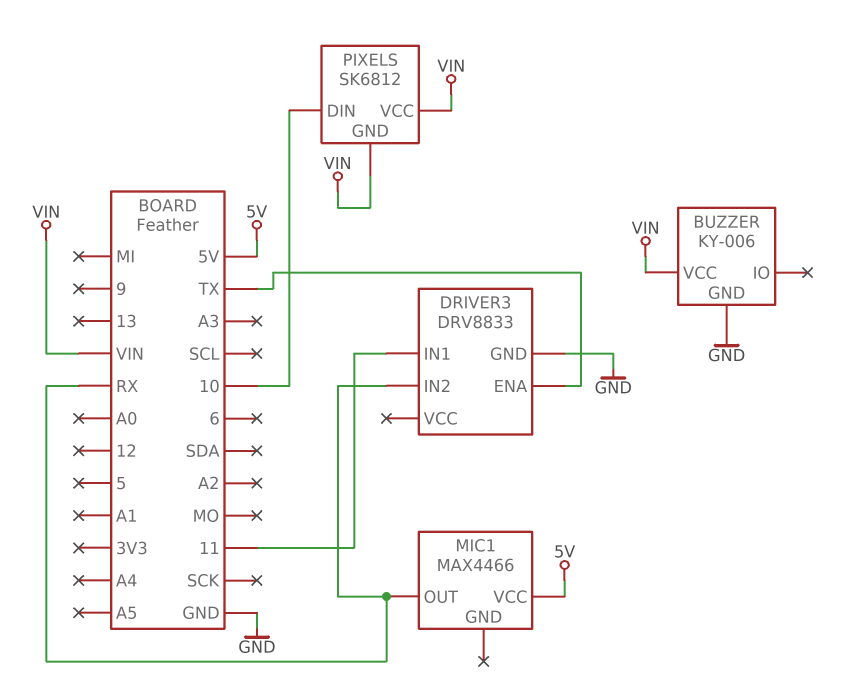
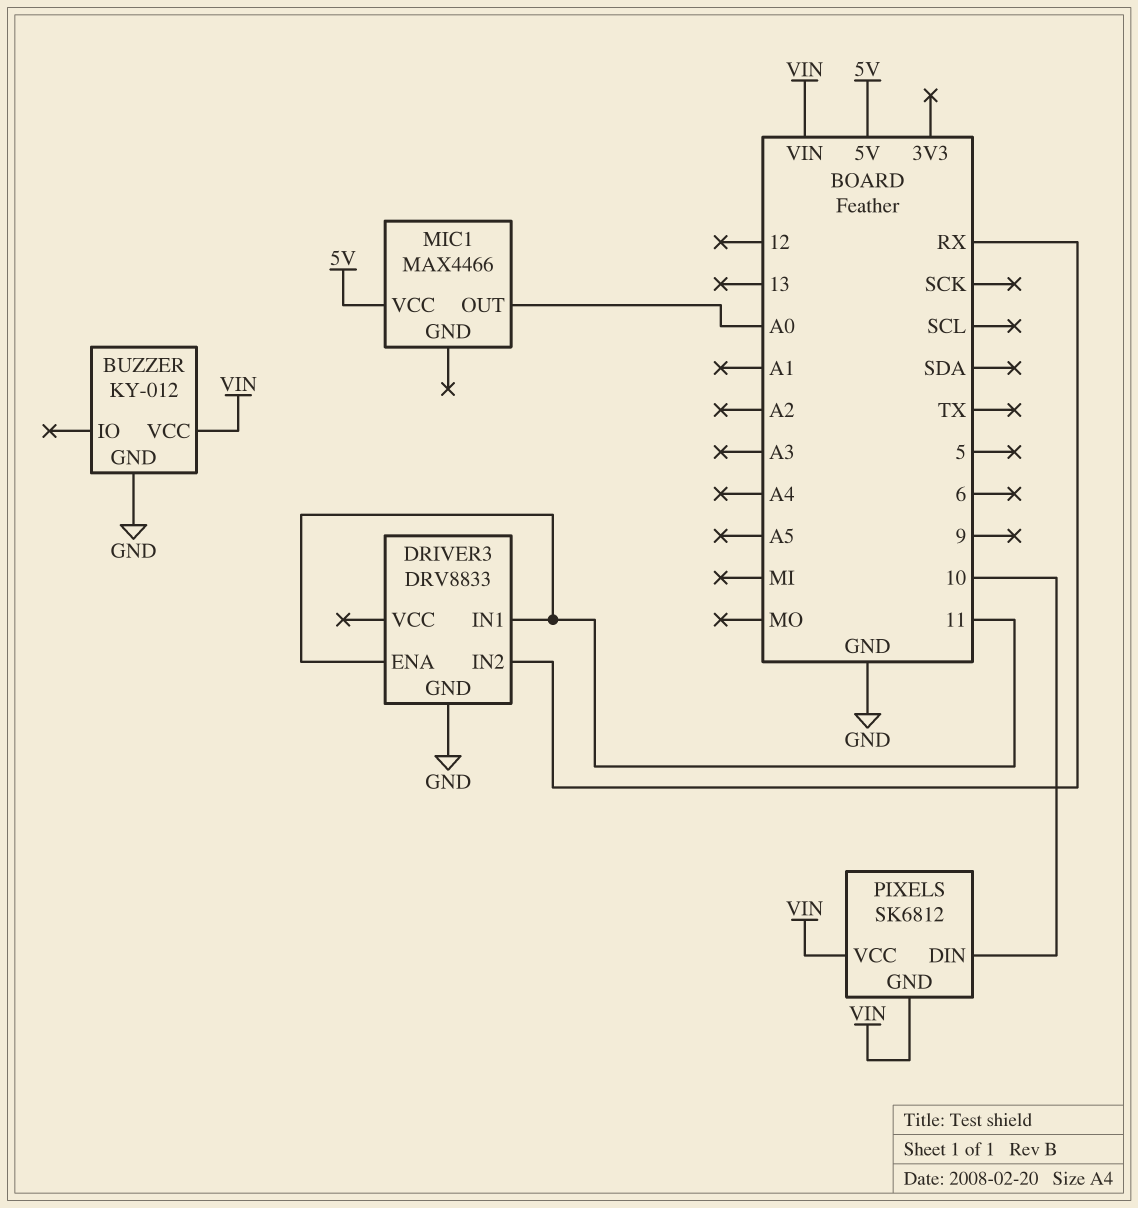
BUZZER: KY-006 -> KY-012
DRIVER3 pin ENA: TX -> 11
MIC1 pin OUT: RX -> A0

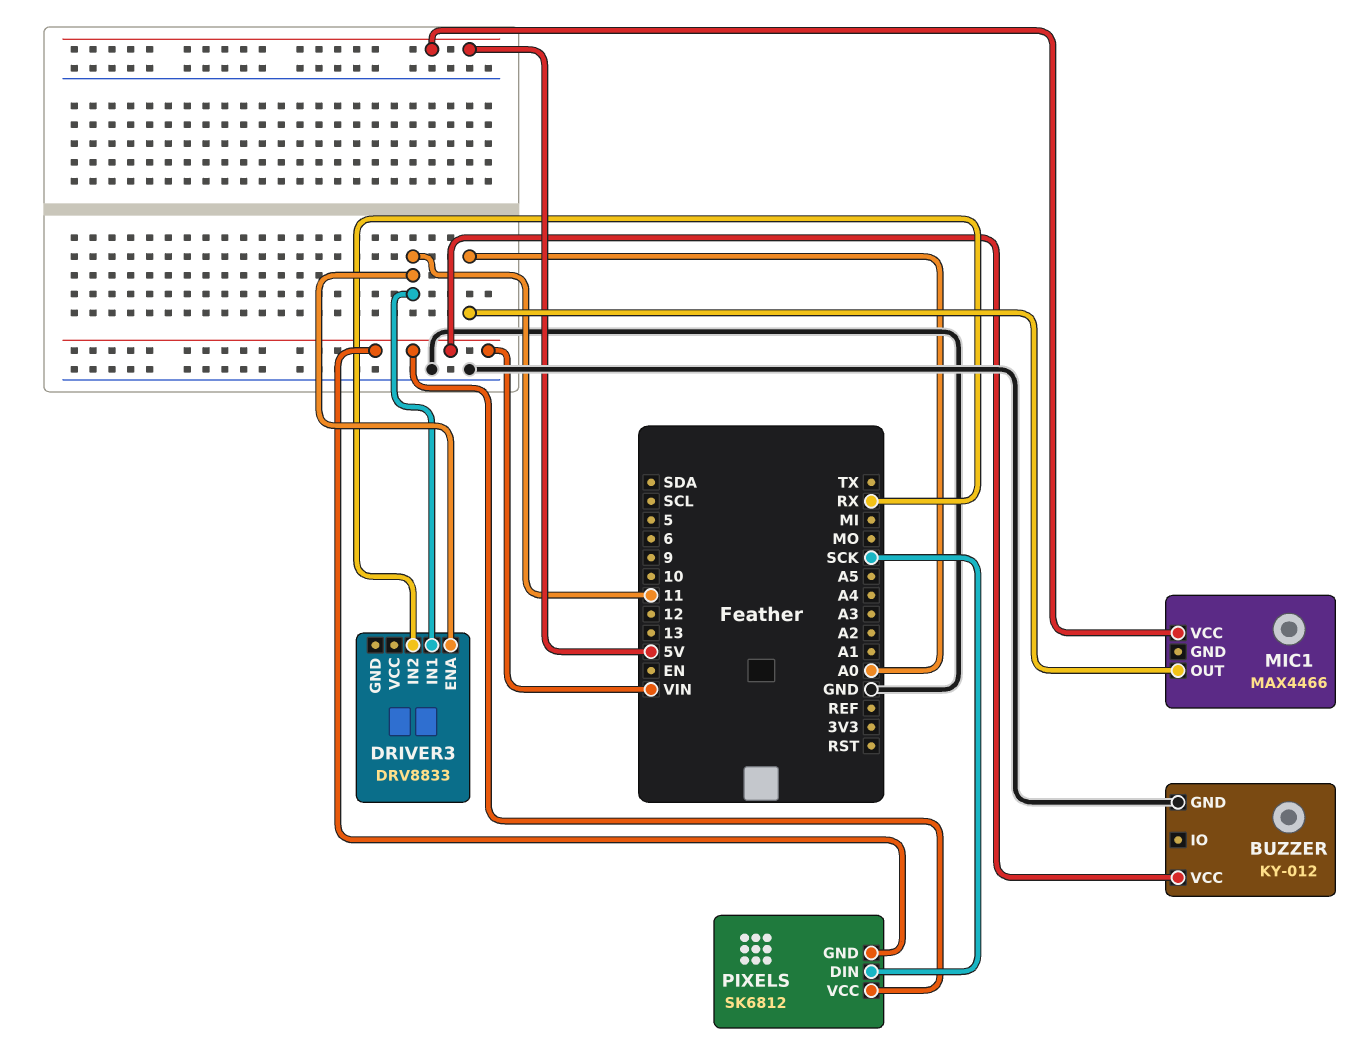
DRIVER3 pin GND: GND -> none
PIXELS pin DIN: 10 -> SCK

